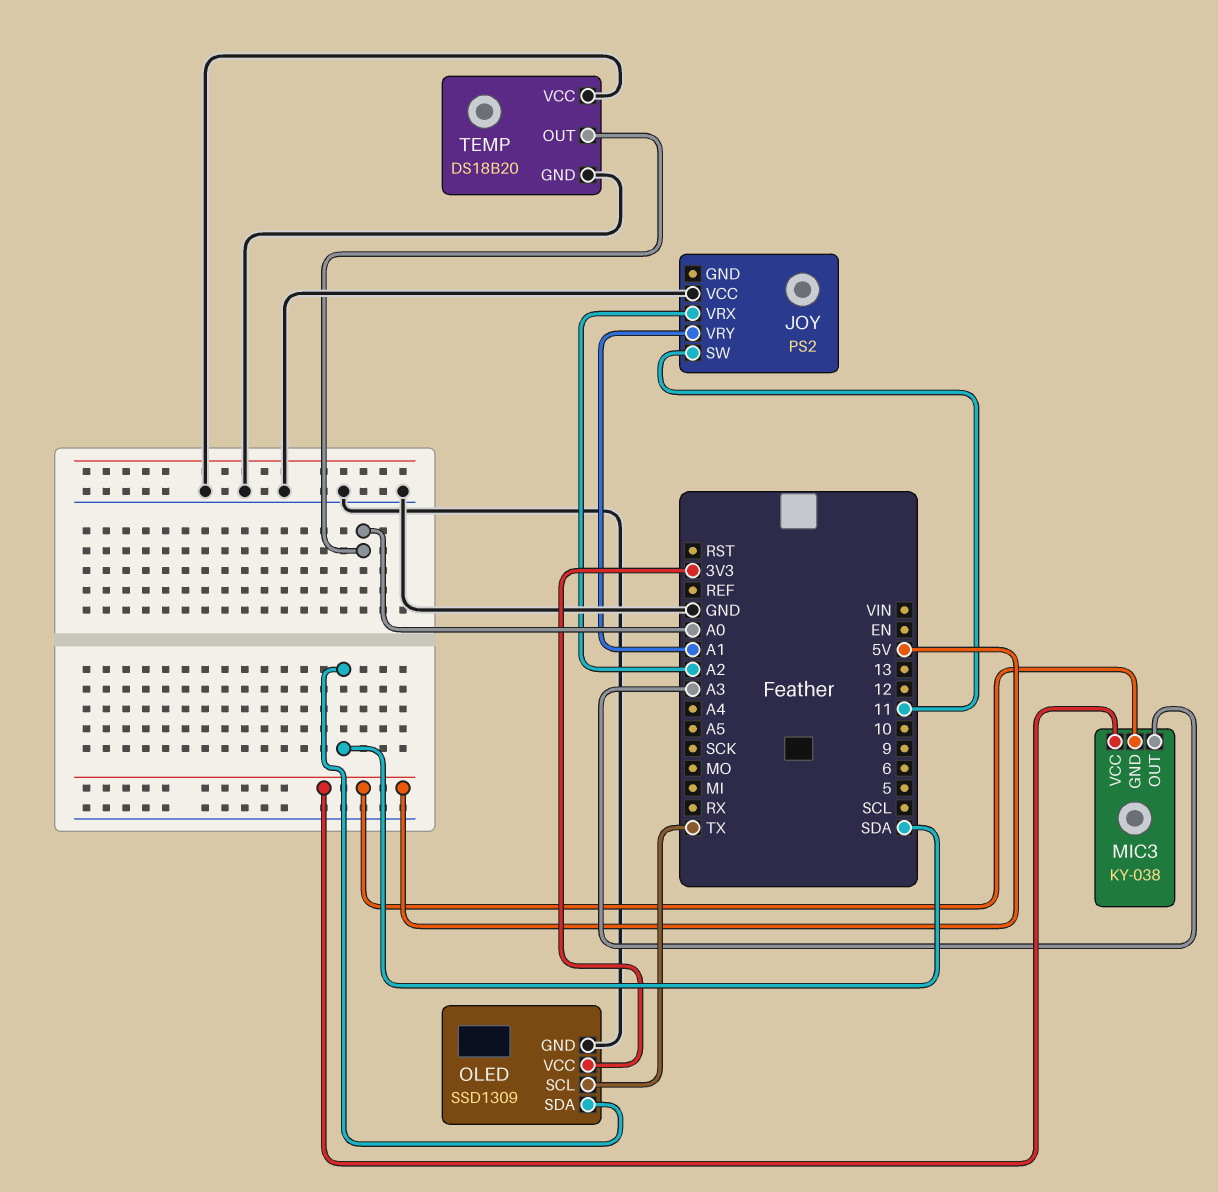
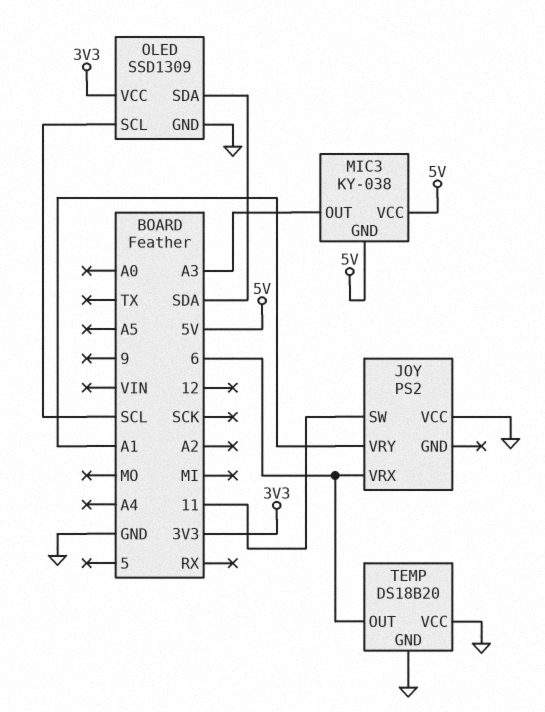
JOY pin VRX: A2 -> 6
OLED pin SCL: TX -> SCL
TEMP pin OUT: A0 -> 6

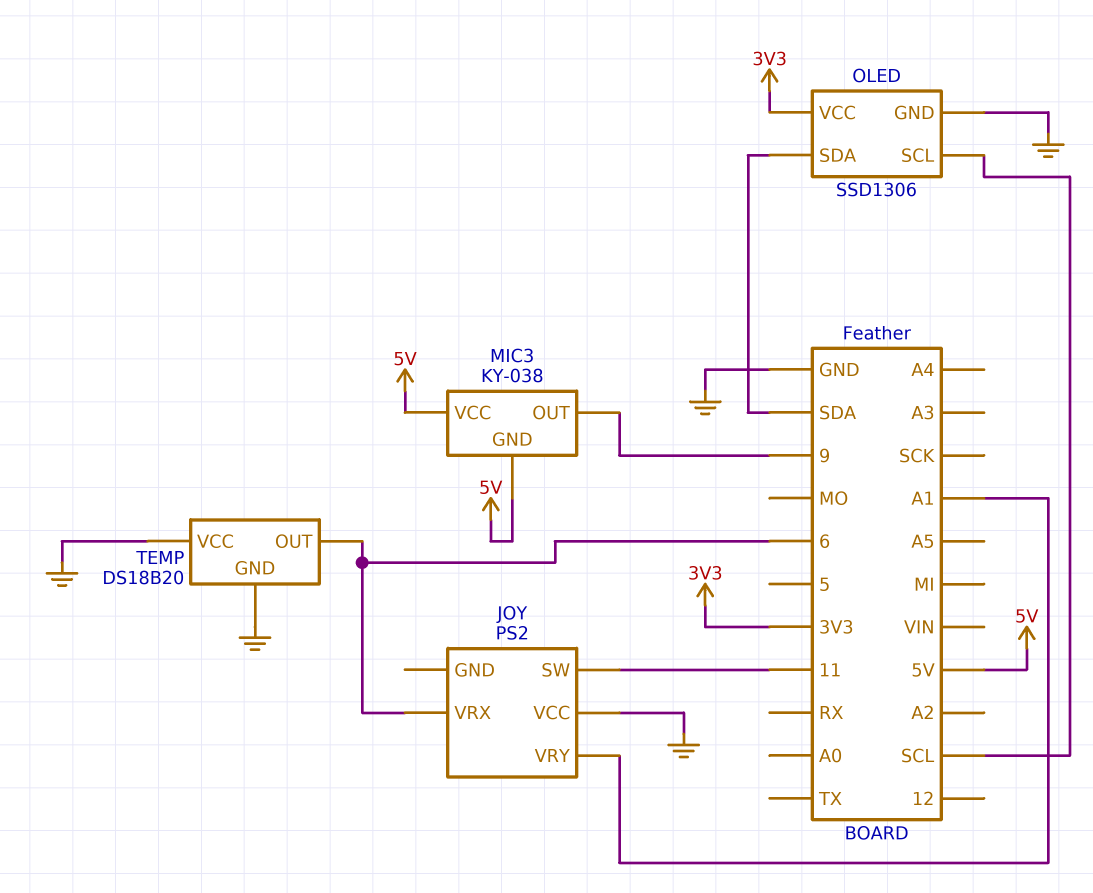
MIC3 pin OUT: A3 -> 9
OLED: SSD1309 -> SSD1306

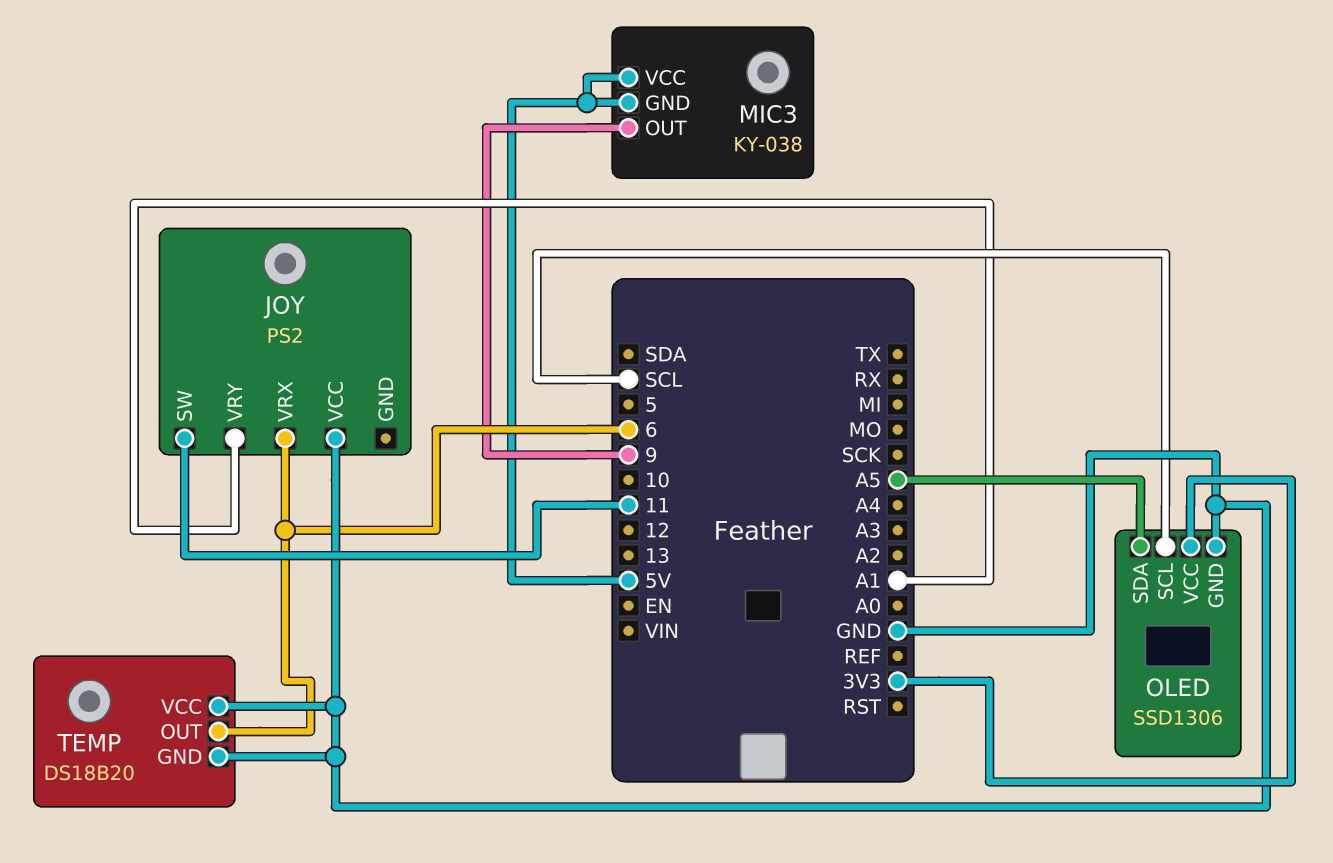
OLED pin SDA: SDA -> A5

